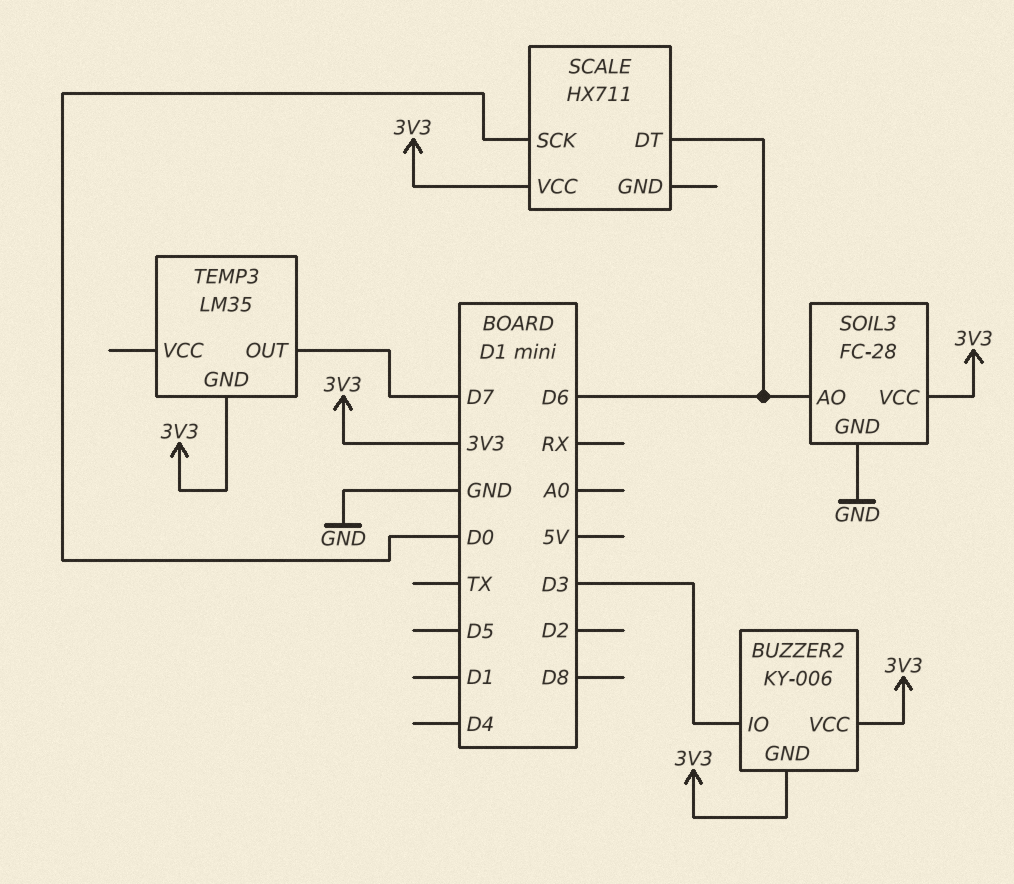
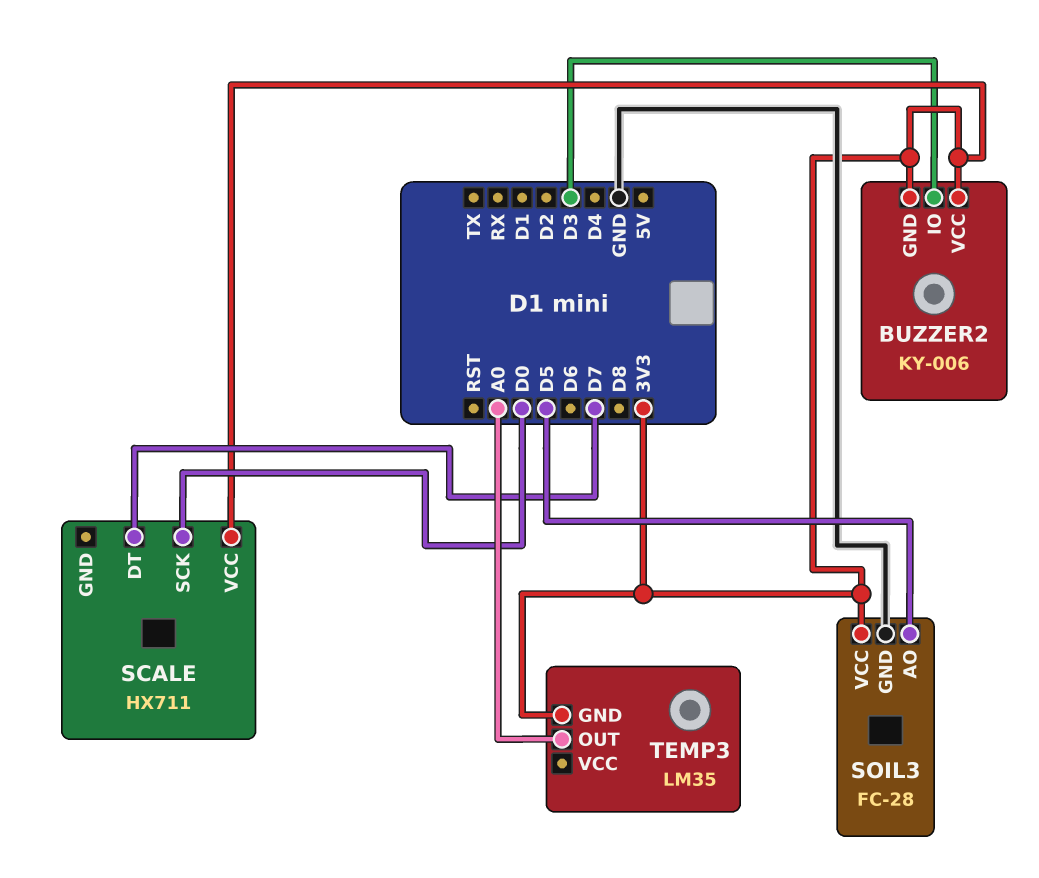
SCALE pin DT: D6 -> D7
SOIL3 pin AO: D6 -> D5
TEMP3 pin OUT: D7 -> A0

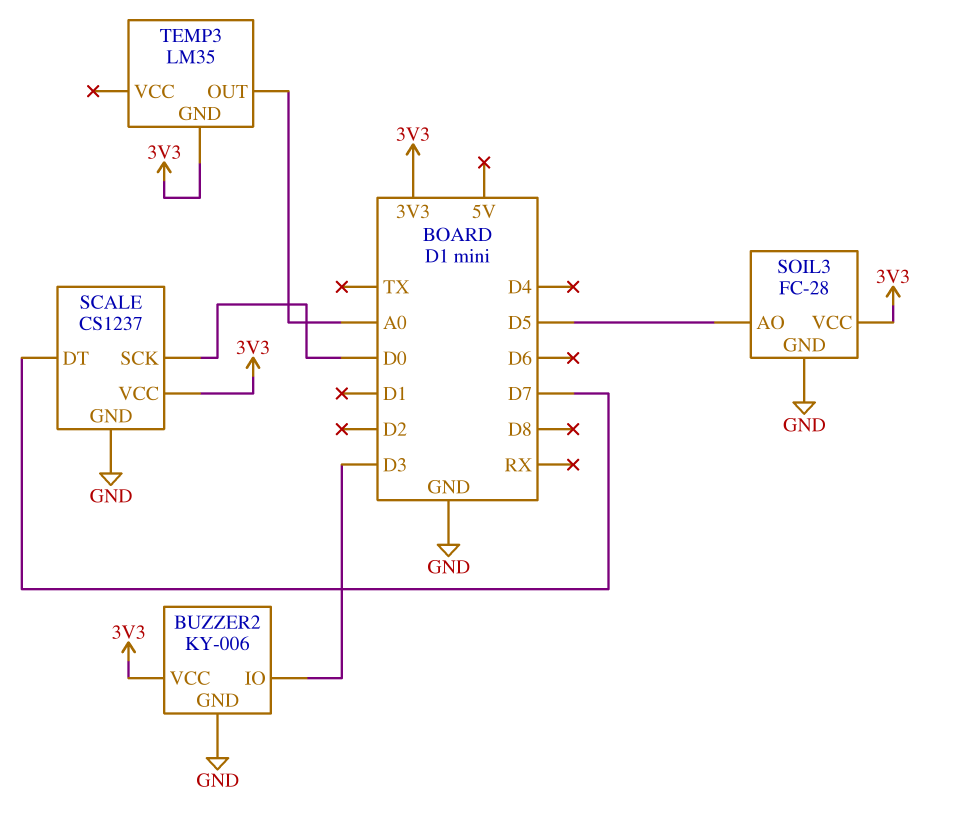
BUZZER2 pin GND: 3V3 -> GND
SCALE: HX711 -> CS1237
SCALE pin GND: none -> GND

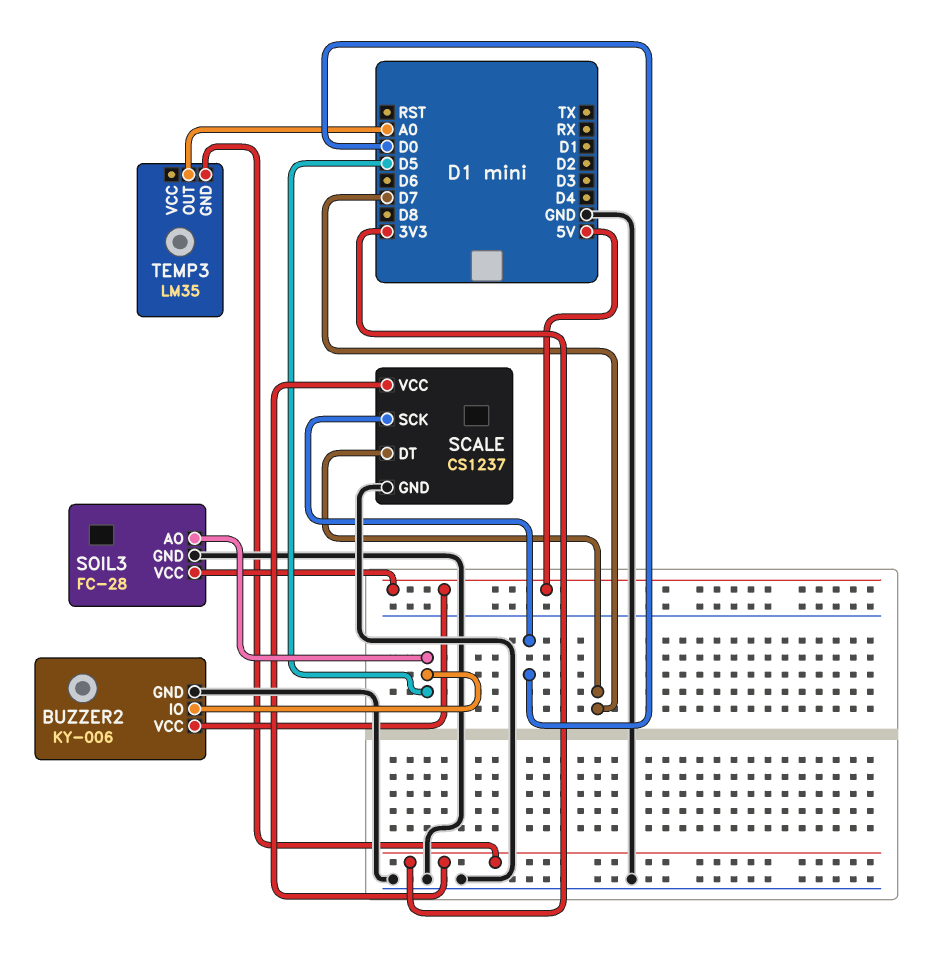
BUZZER2 pin IO: D3 -> D5
BUZZER2 pin VCC: 3V3 -> 5V
SOIL3 pin VCC: 3V3 -> 5V

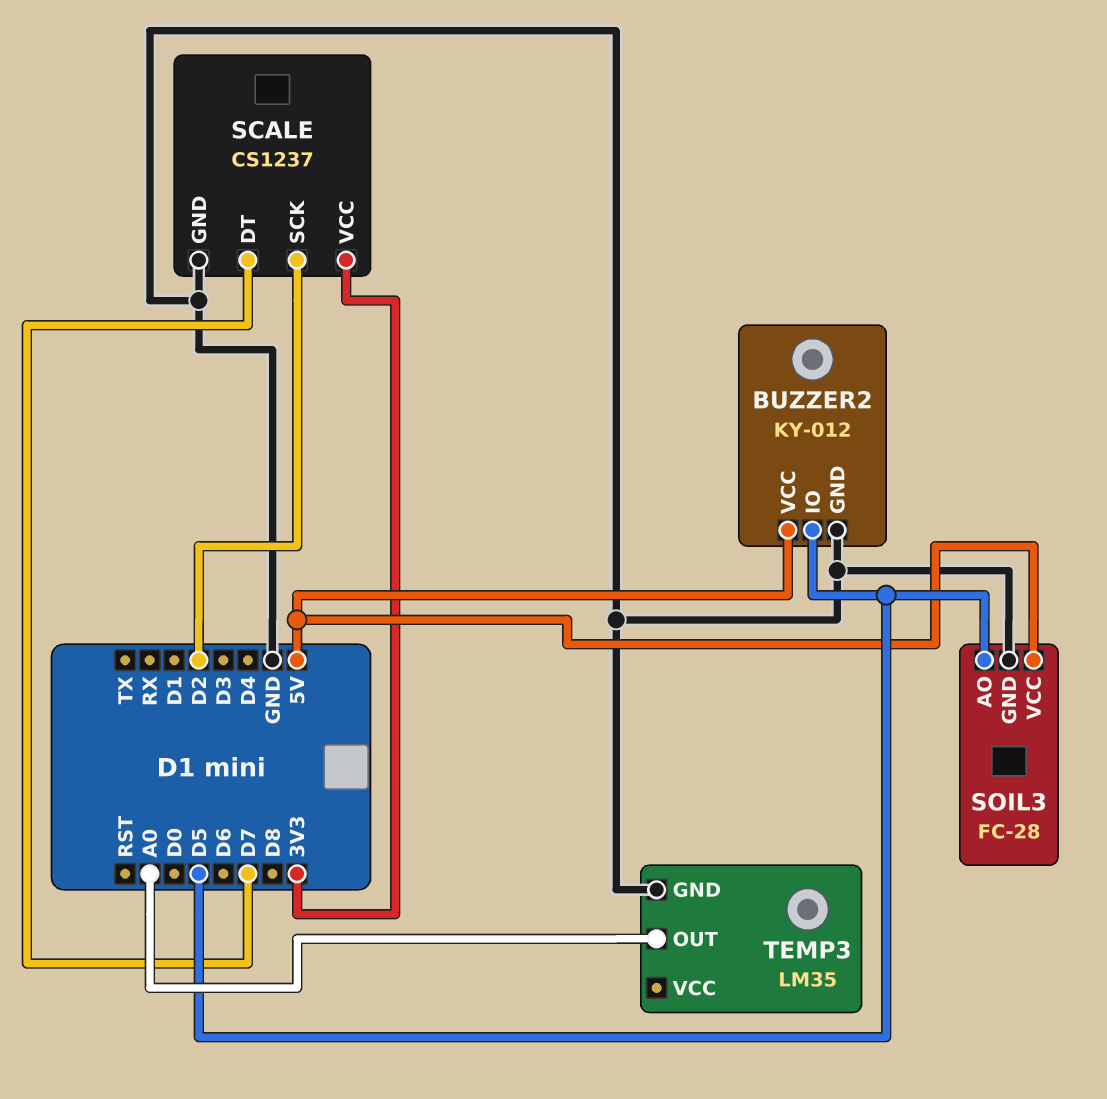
BUZZER2: KY-006 -> KY-012
SCALE pin SCK: D0 -> D2
TEMP3 pin GND: 3V3 -> GND

